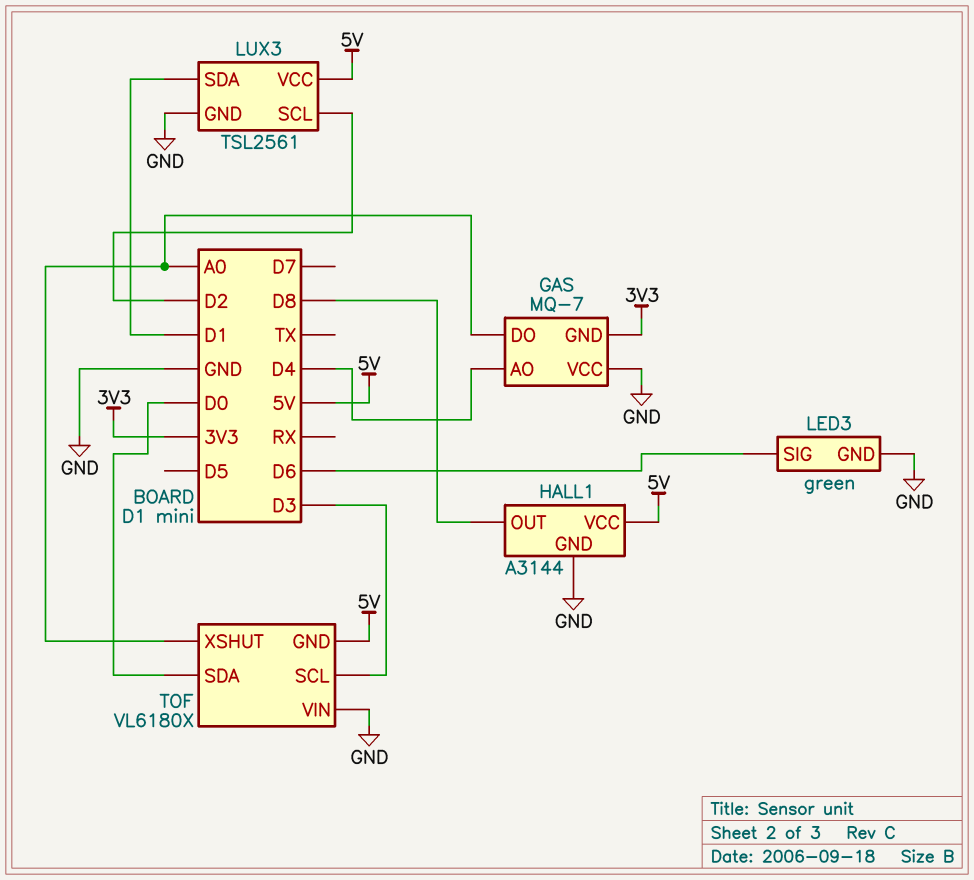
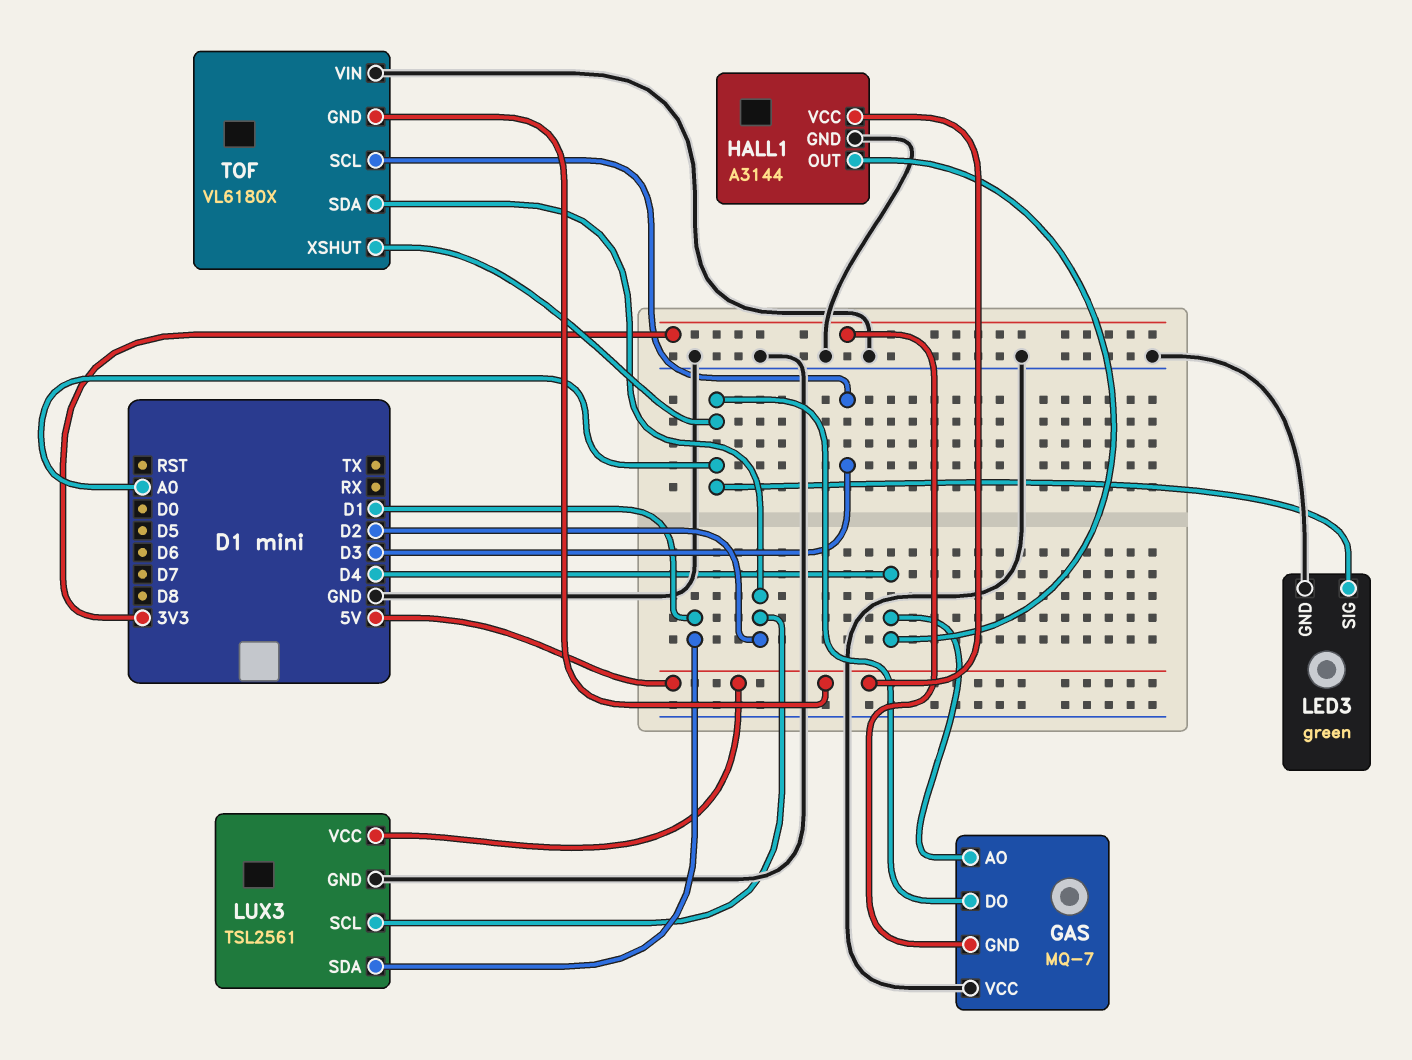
HALL1 pin OUT: D8 -> D4
LED3 pin SIG: D6 -> A0
TOF pin SDA: D0 -> D2

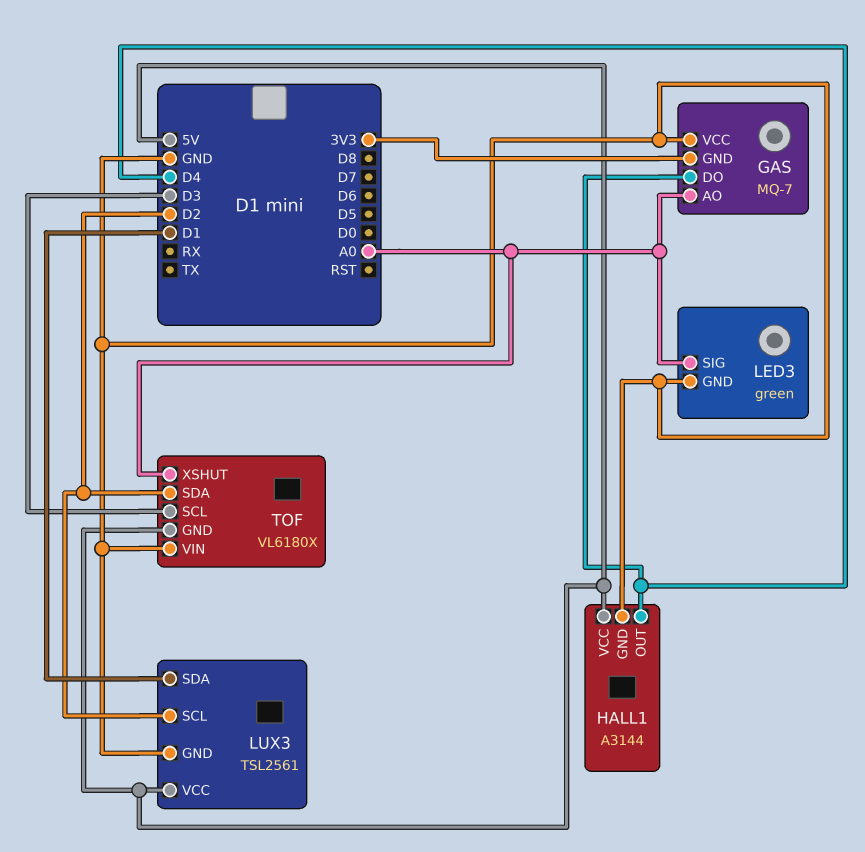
GAS pin AO: D4 -> A0
GAS pin DO: A0 -> D4

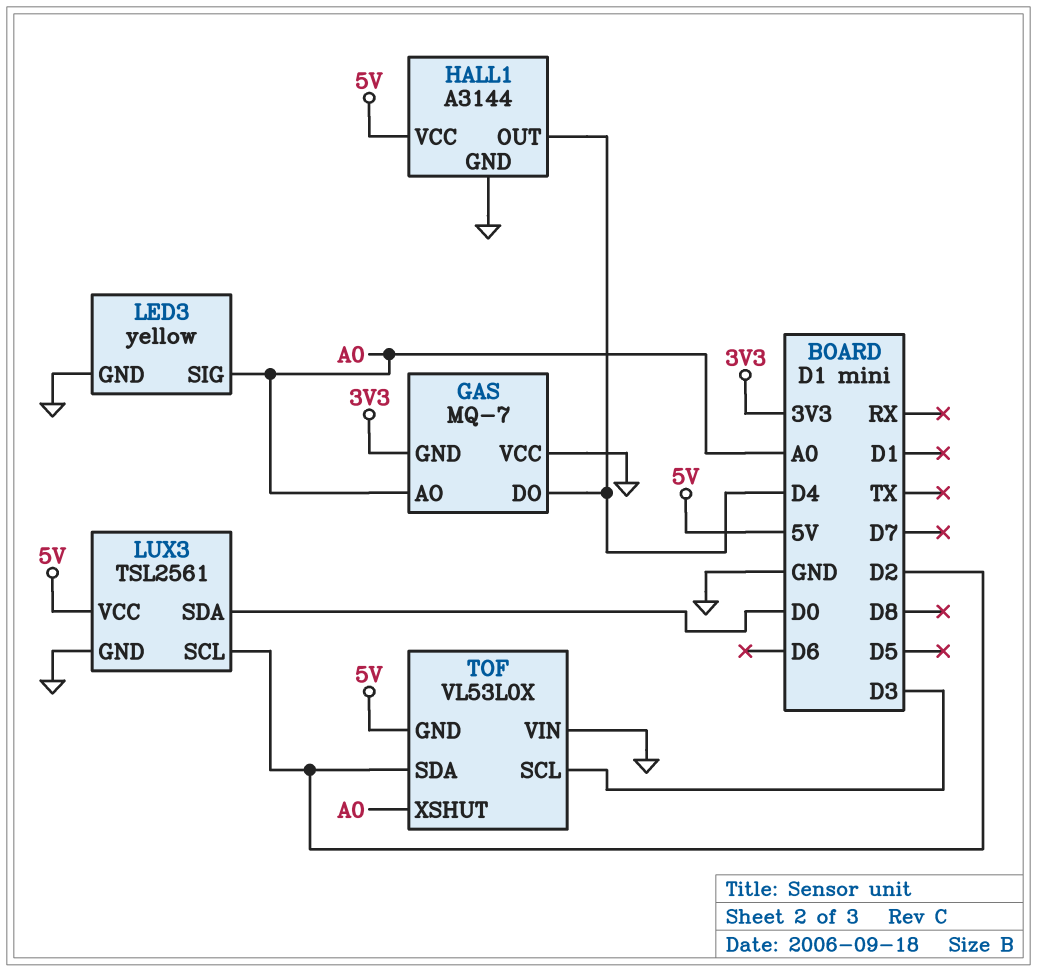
LED3: green -> yellow
LUX3 pin SDA: D1 -> D0
TOF: VL6180X -> VL53L0X

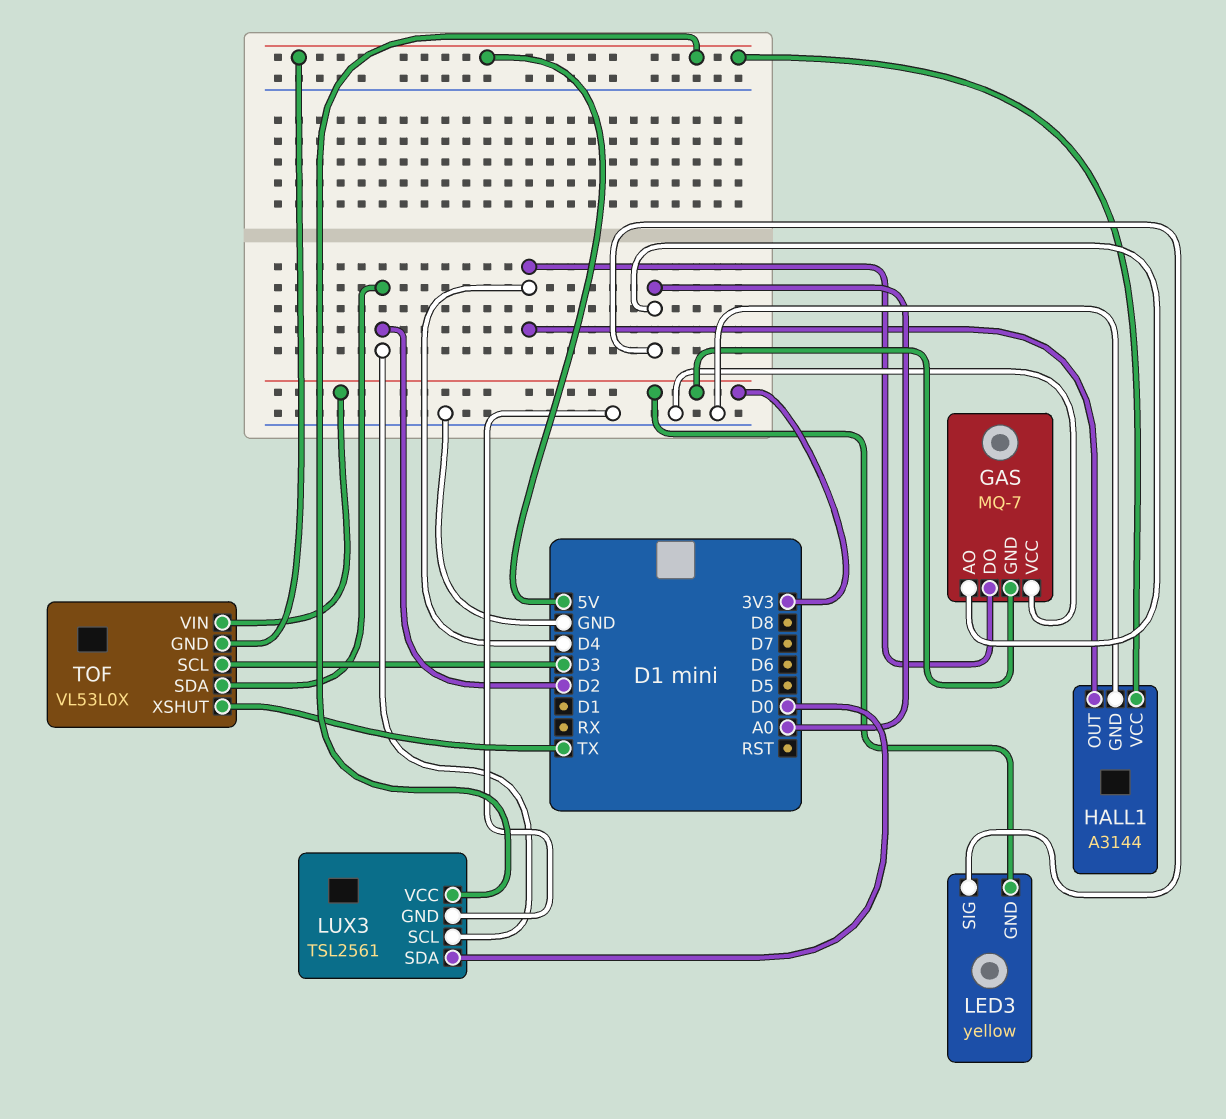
LED3 pin GND: GND -> 3V3
TOF pin VIN: GND -> 3V3
TOF pin XSHUT: A0 -> TX

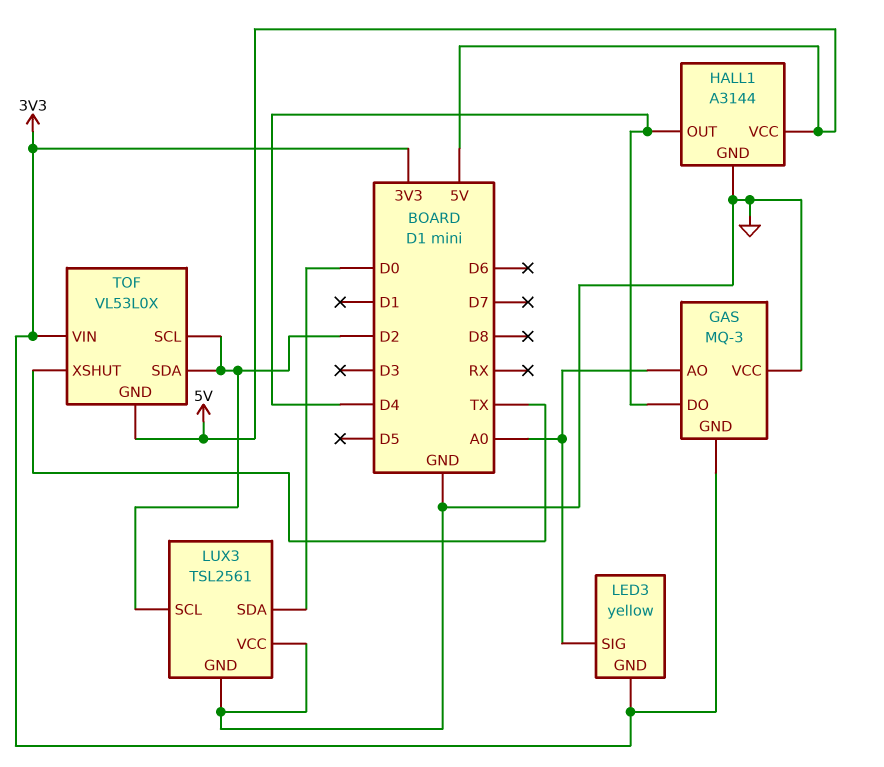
GAS: MQ-7 -> MQ-3
LUX3 pin VCC: 5V -> GND
TOF pin SCL: D3 -> D2

